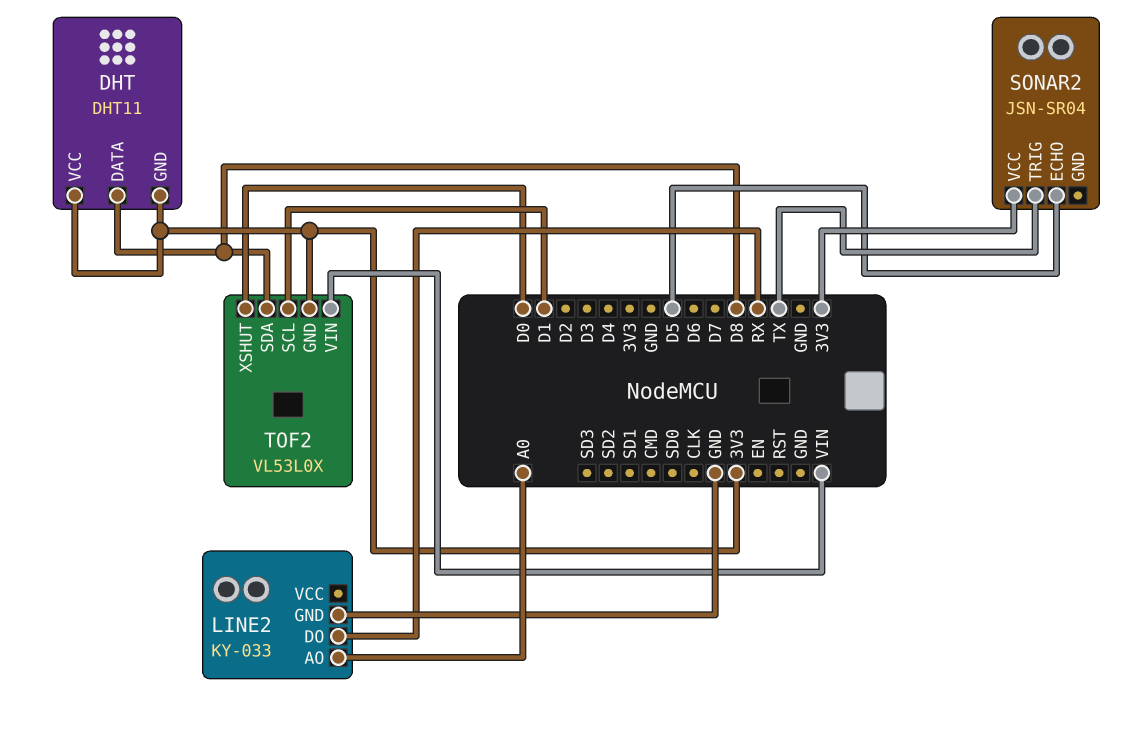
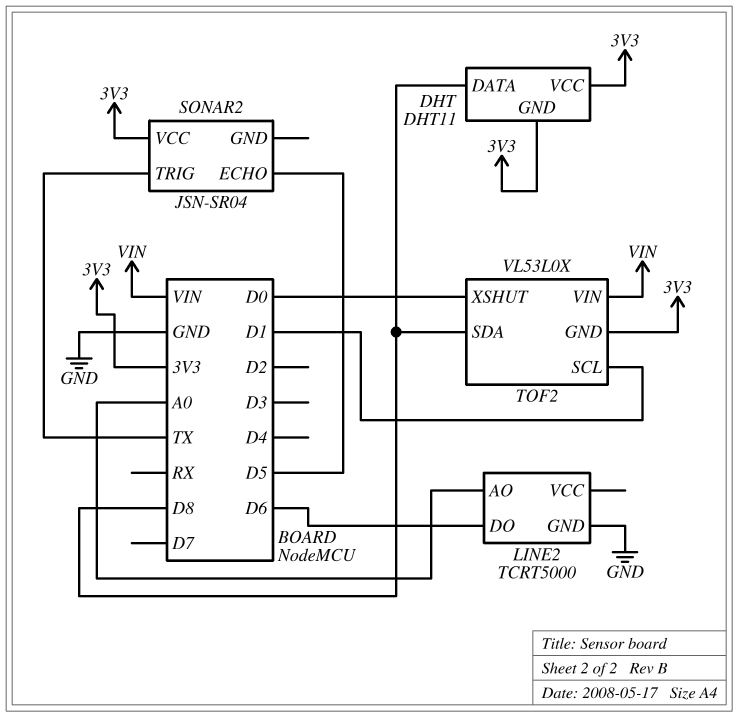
LINE2: KY-033 -> TCRT5000
LINE2 pin DO: RX -> D6

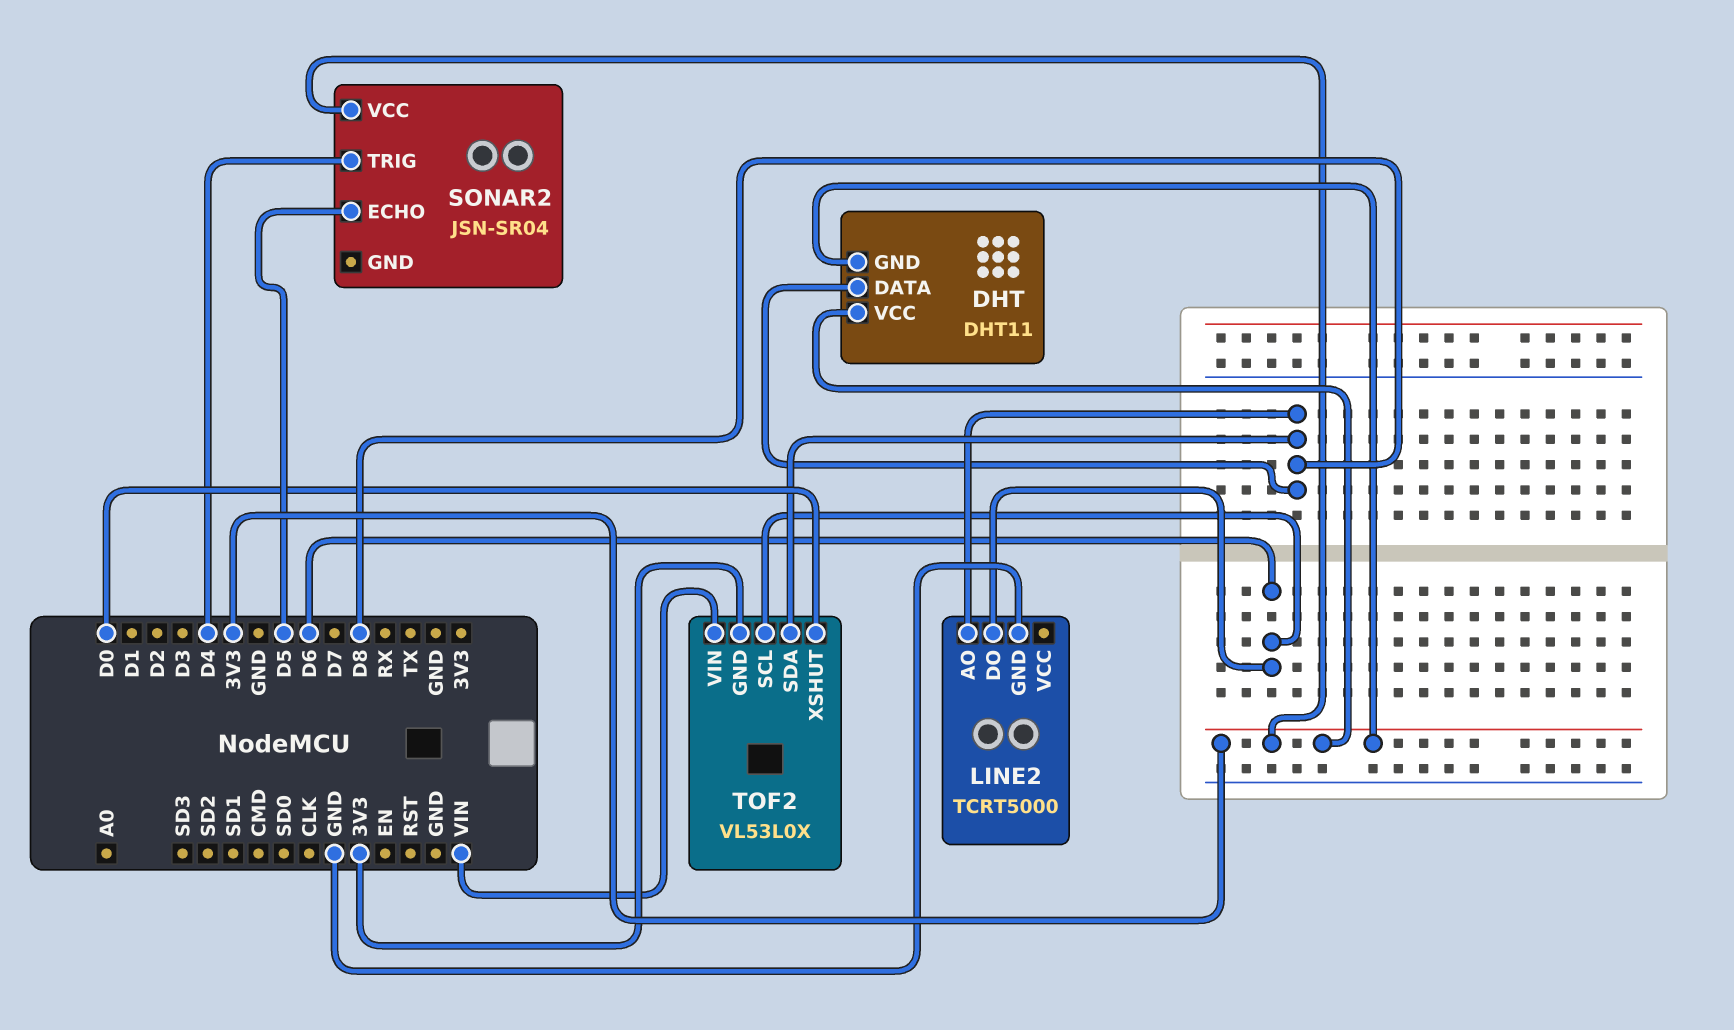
LINE2 pin AO: A0 -> D8
SONAR2 pin TRIG: TX -> D4
TOF2 pin SCL: D1 -> D6

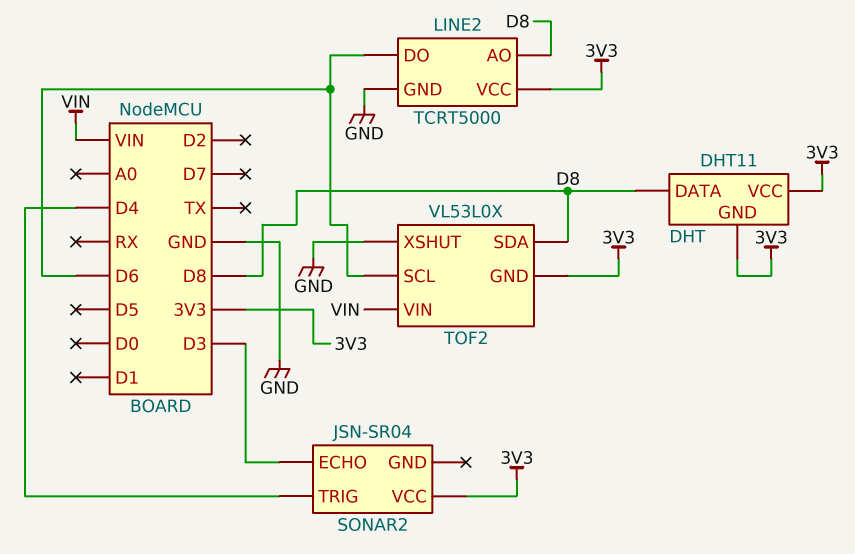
LINE2 pin VCC: none -> 3V3
SONAR2 pin ECHO: D5 -> D3
TOF2 pin XSHUT: D0 -> GND

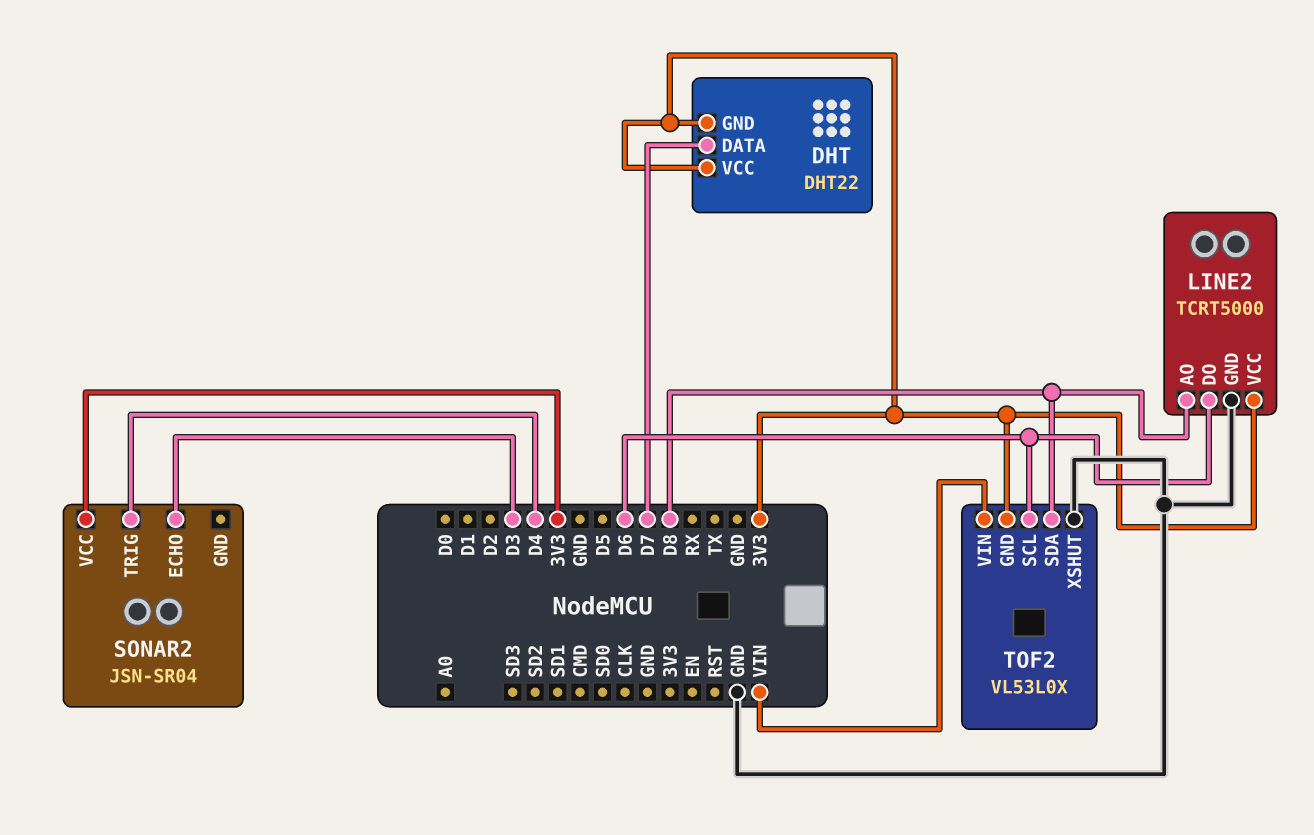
DHT: DHT11 -> DHT22
DHT pin DATA: D8 -> D7

